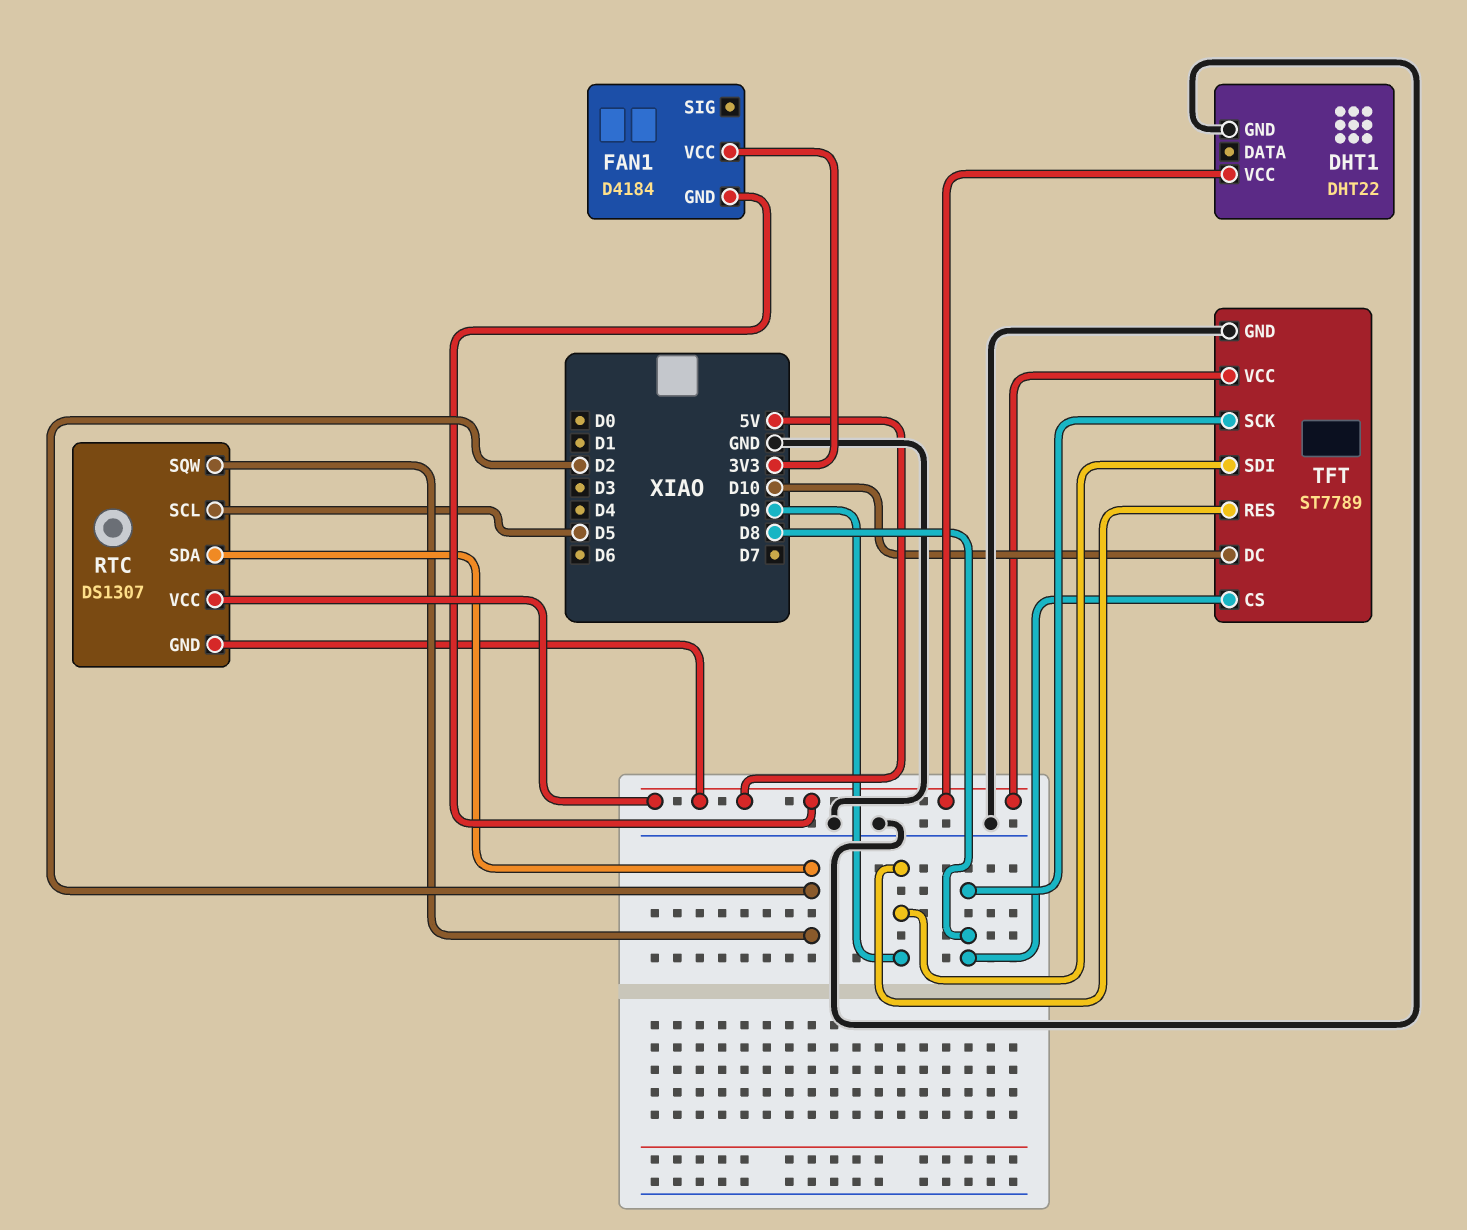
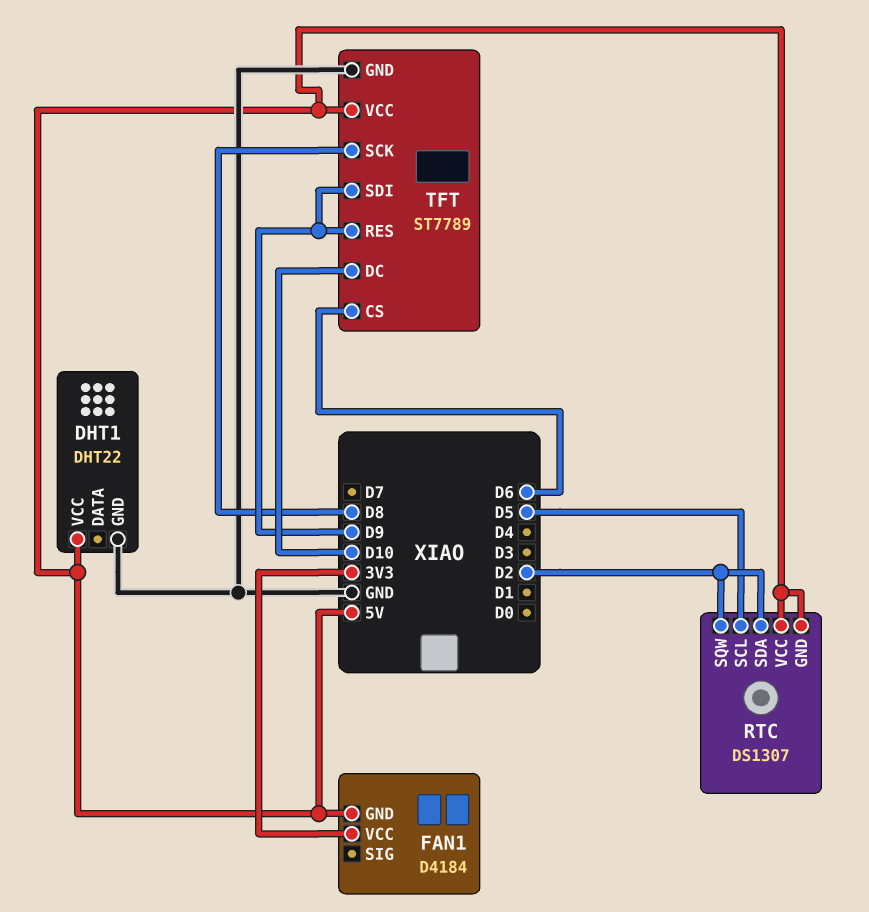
TFT pin CS: D8 -> D6

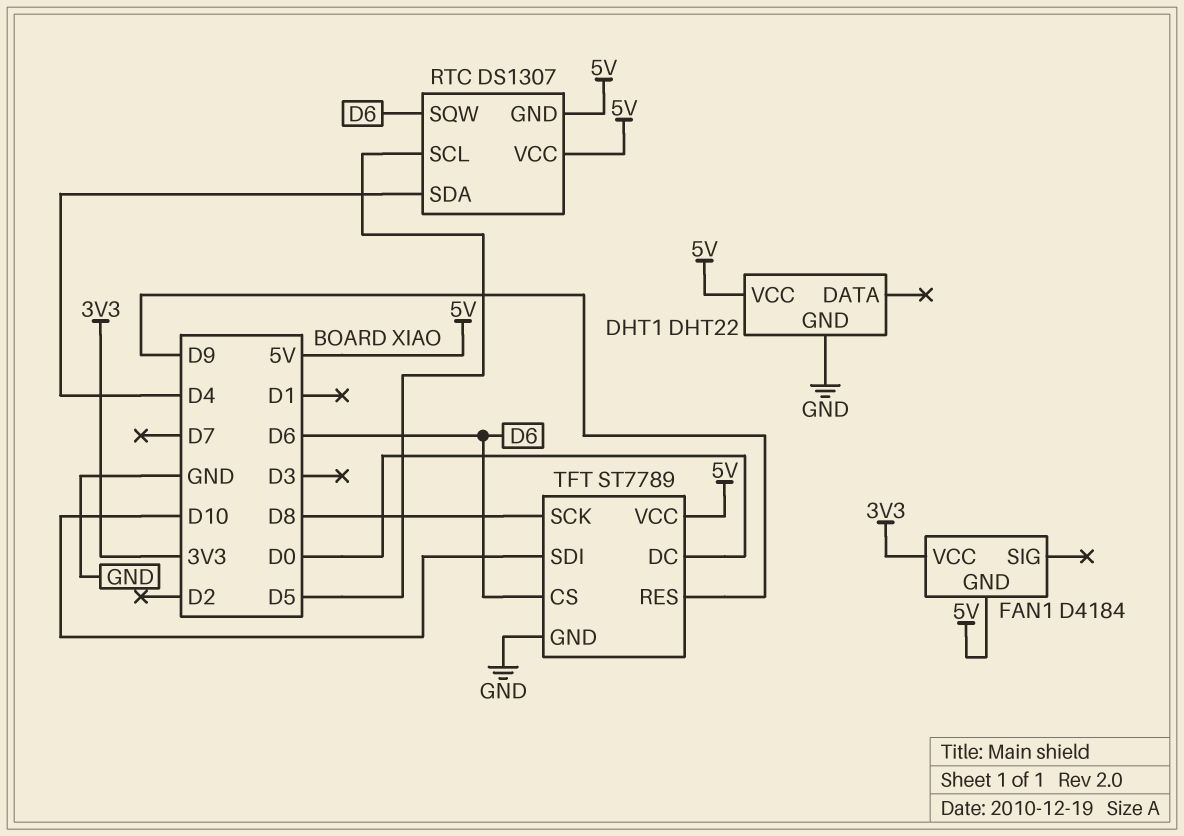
RTC pin SDA: D2 -> D4
RTC pin SQW: D2 -> D6
TFT pin DC: D10 -> D0
TFT pin SDI: D9 -> D10

